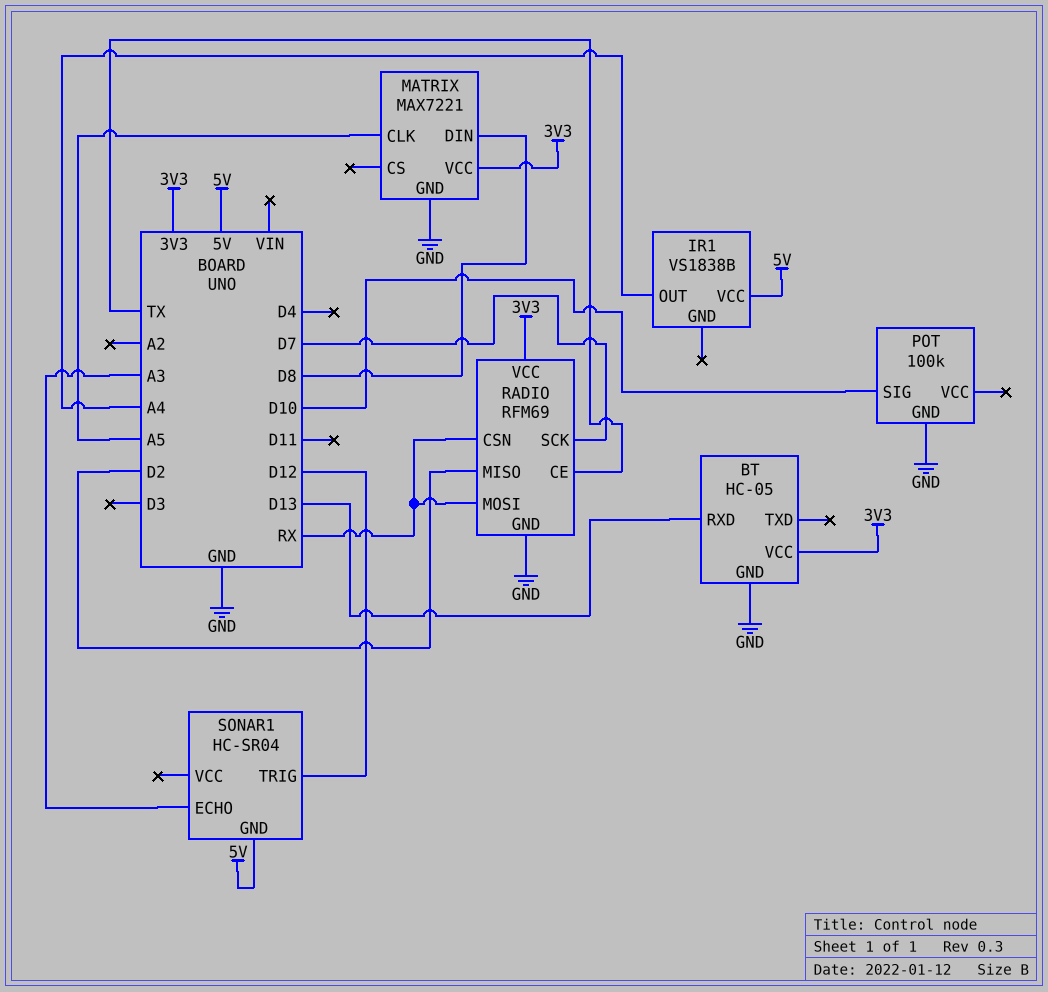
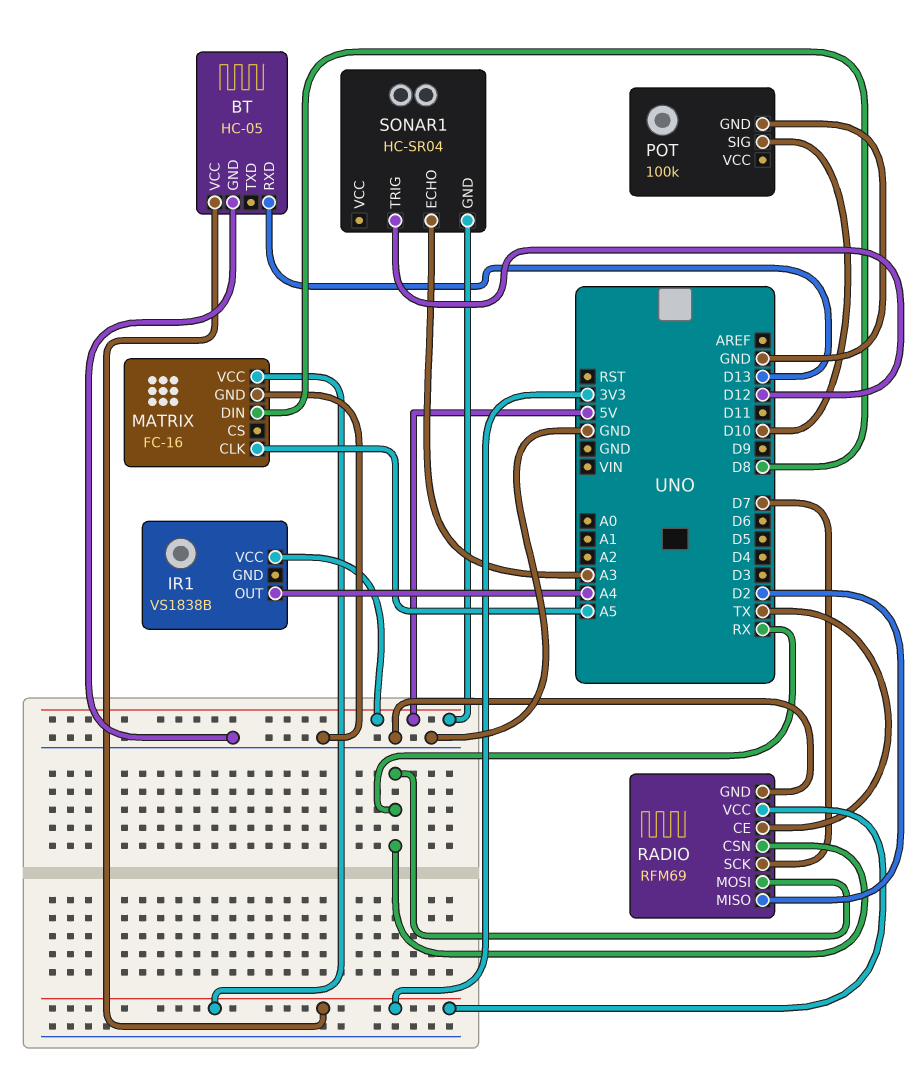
MATRIX: MAX7221 -> FC-16

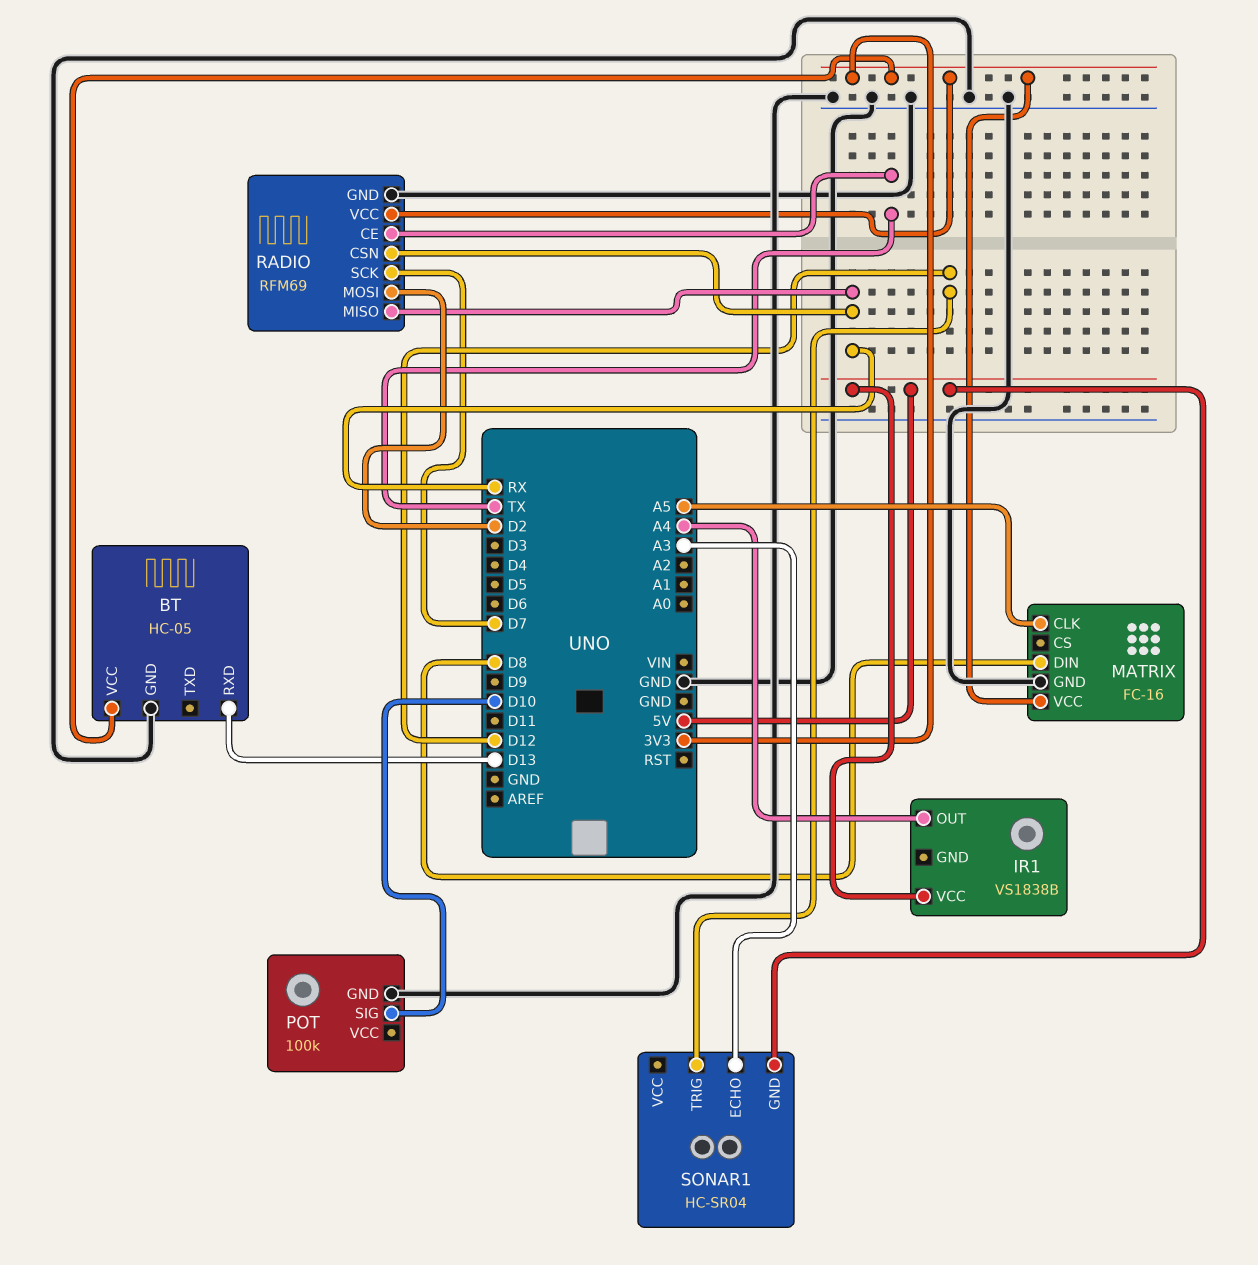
RADIO pin MISO: D2 -> RX
RADIO pin MOSI: RX -> D2

